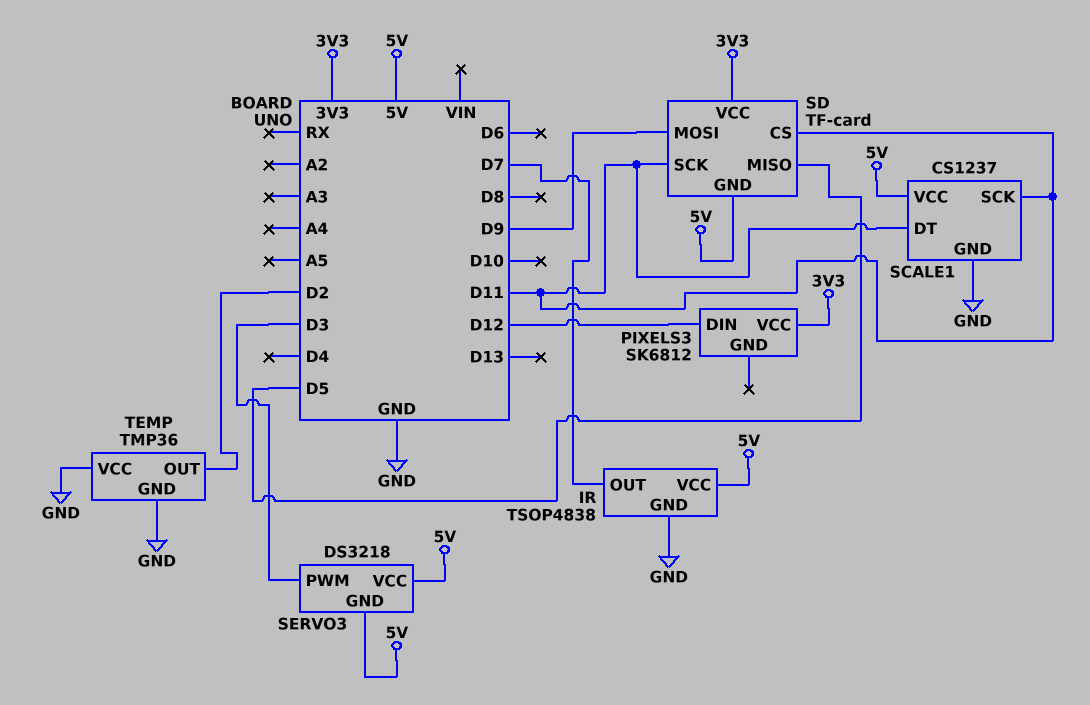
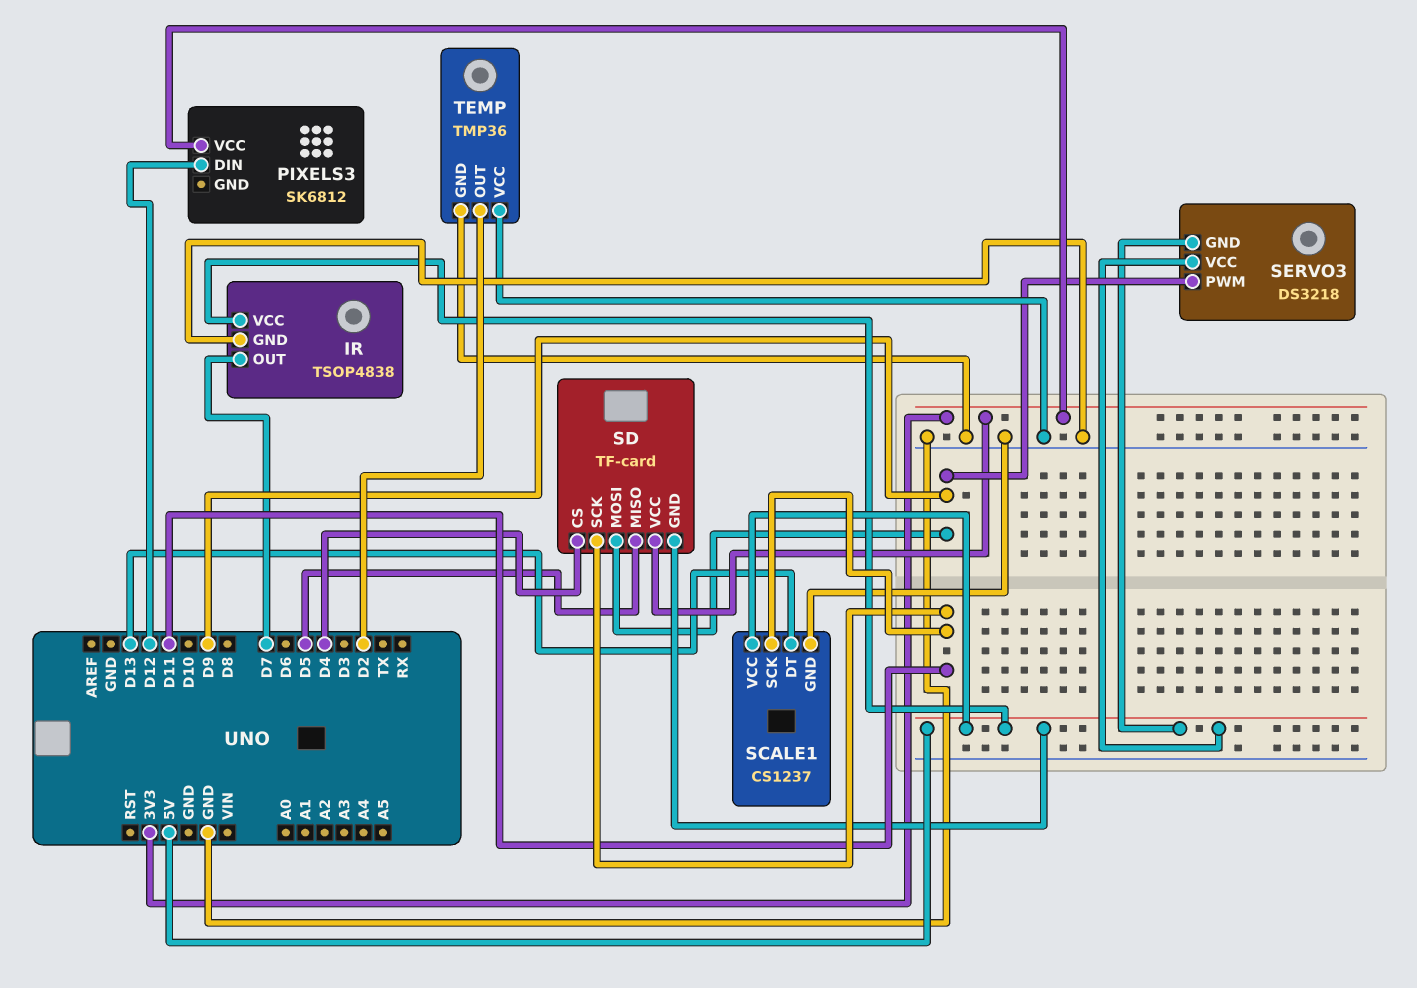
SCALE1 pin DT: D11 -> D13
SD pin CS: D11 -> D4
SERVO3 pin PWM: D3 -> D9

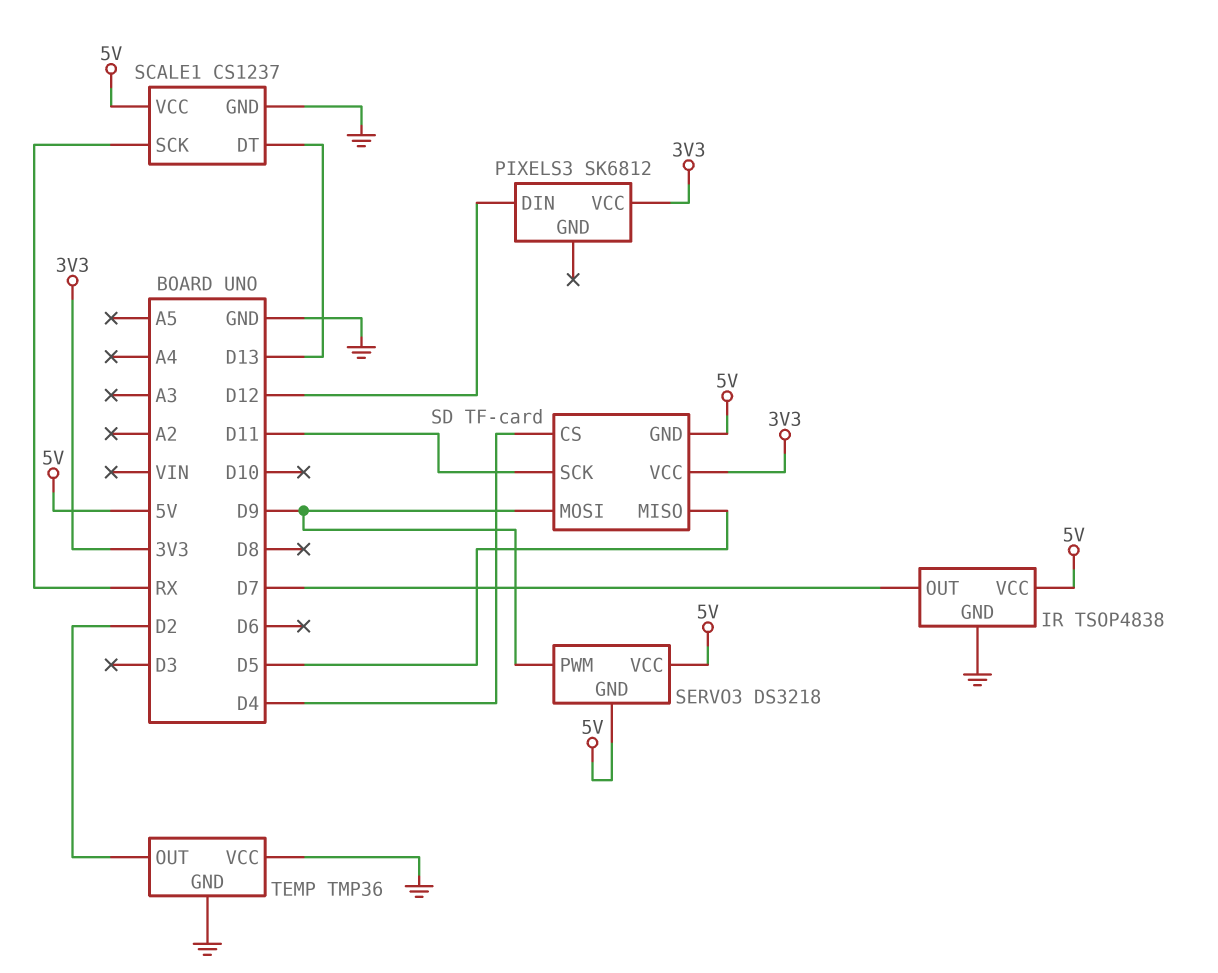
SCALE1 pin SCK: D11 -> RX

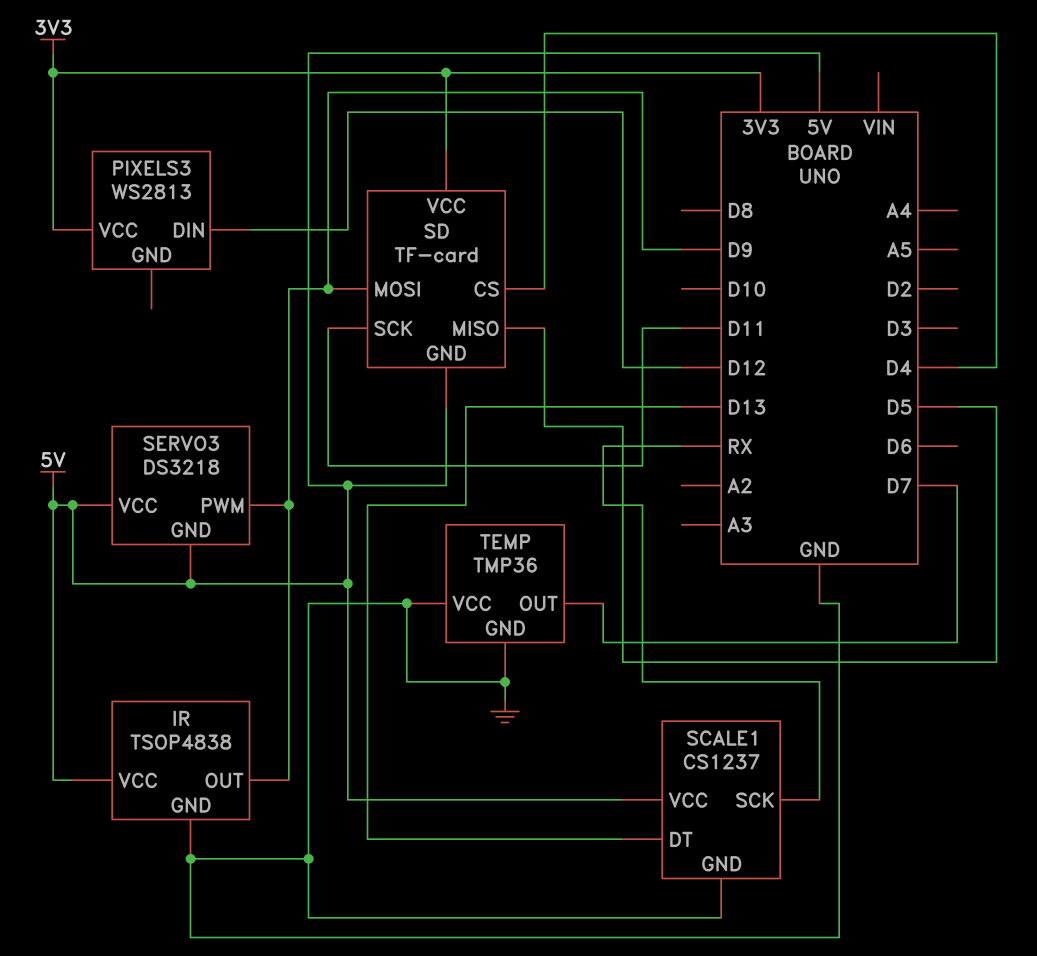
IR pin OUT: D7 -> D9
PIXELS3: SK6812 -> WS2813
TEMP pin OUT: D2 -> D7

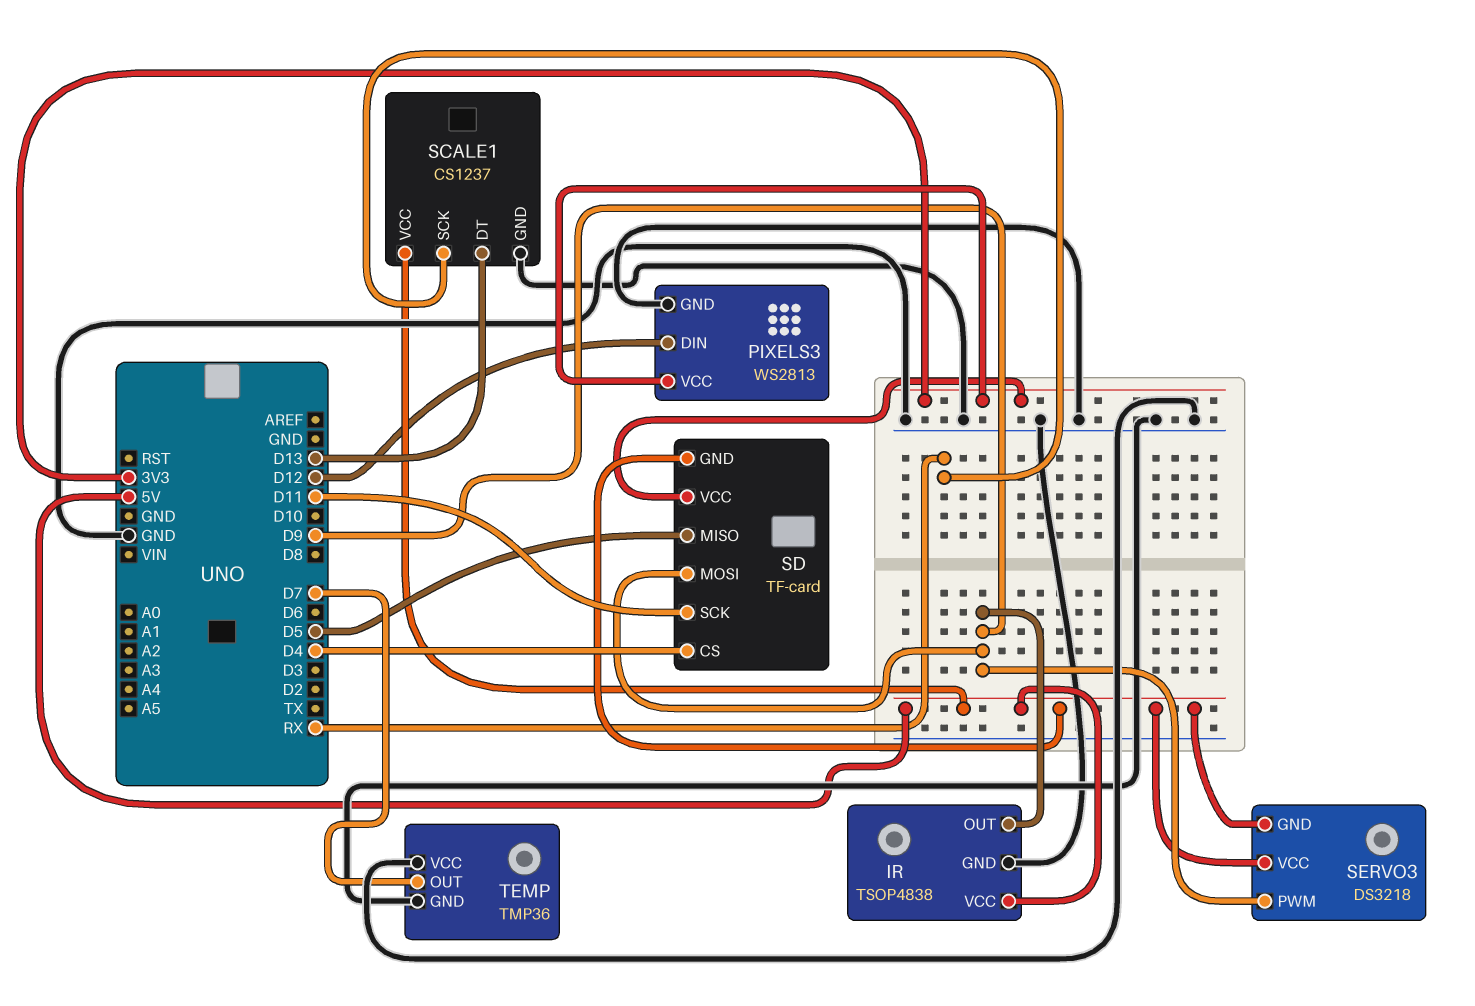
PIXELS3 pin GND: none -> GND

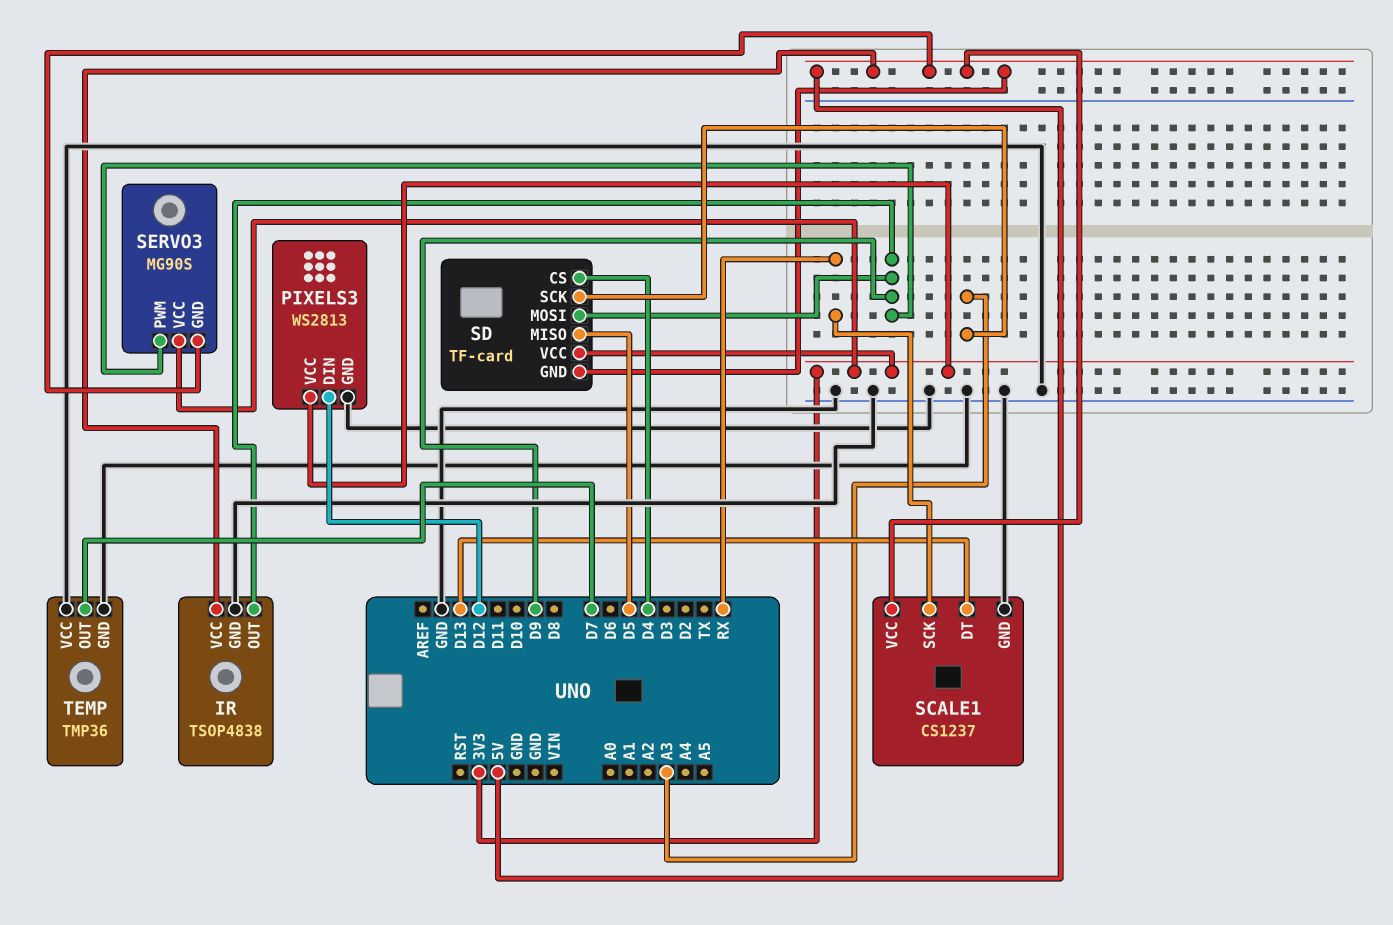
SD pin SCK: D11 -> A3
SERVO3: DS3218 -> MG90S
SERVO3 pin VCC: 5V -> 3V3

